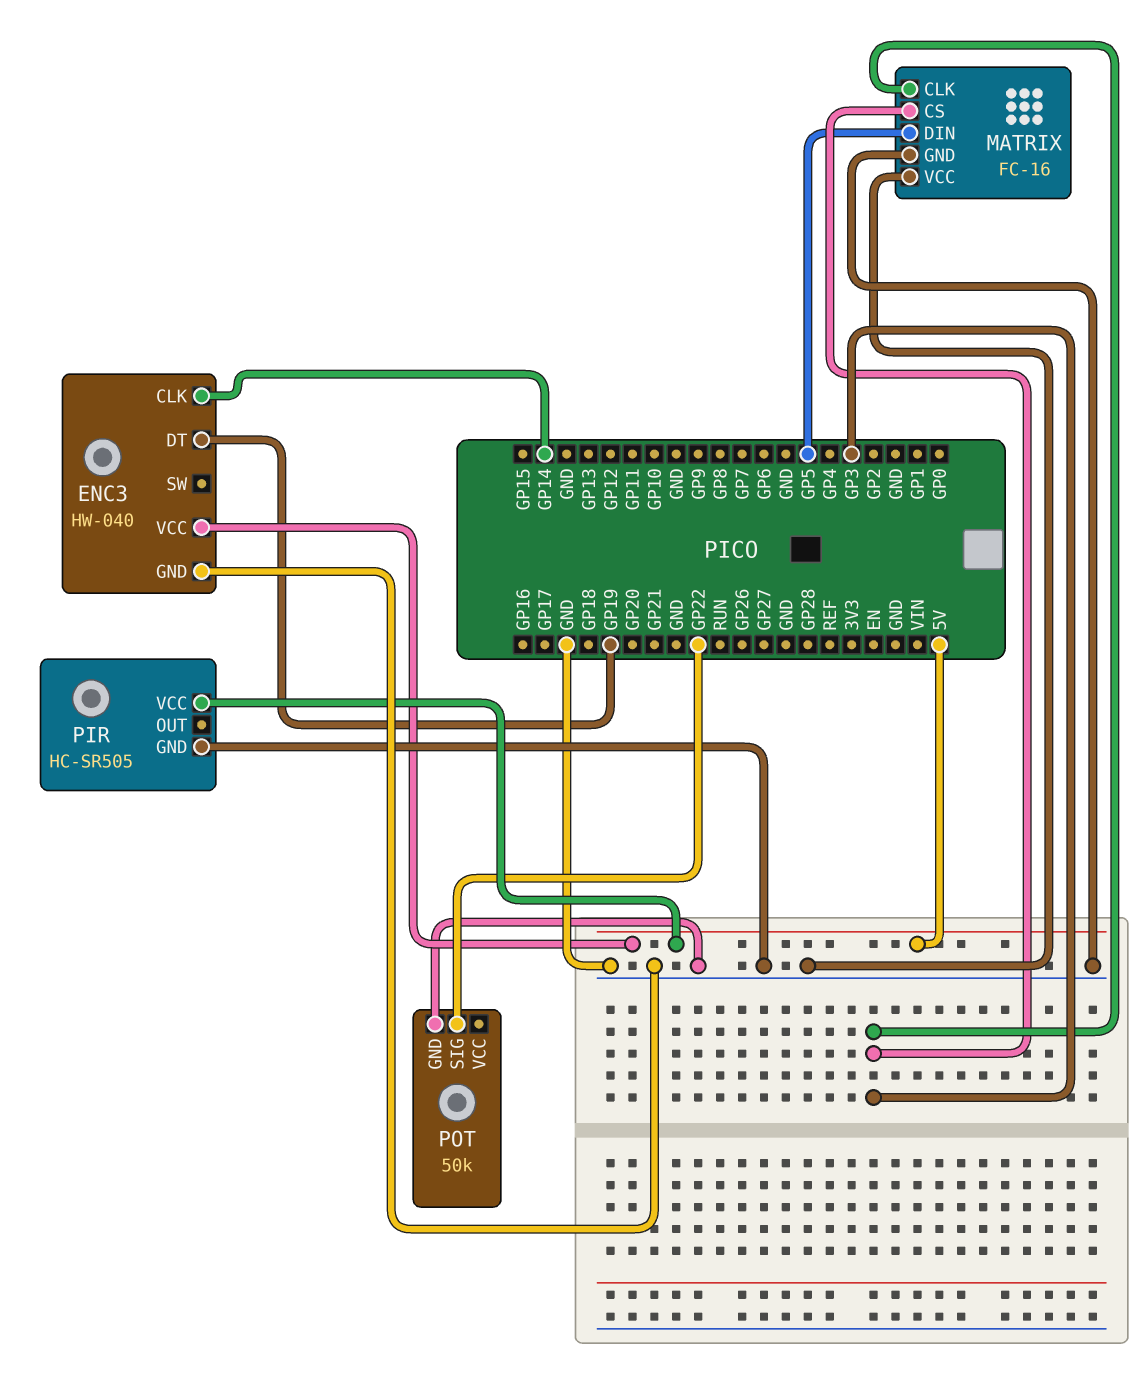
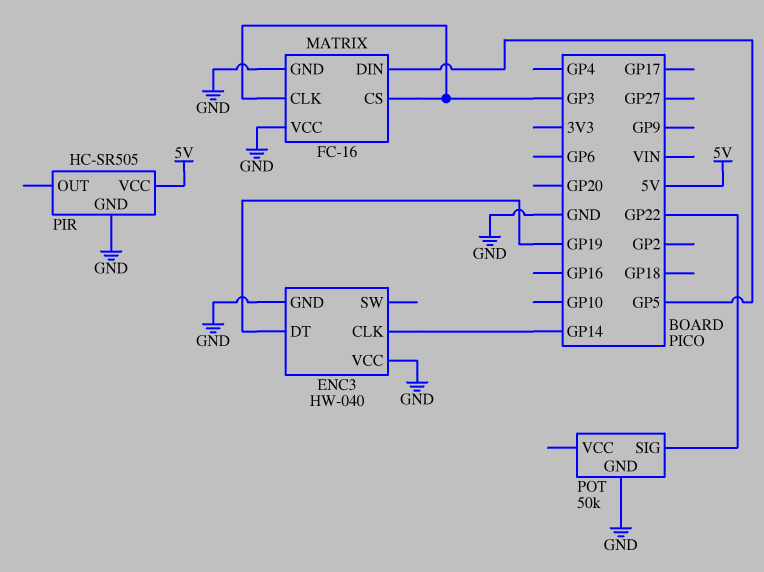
ENC3 pin VCC: 5V -> GND

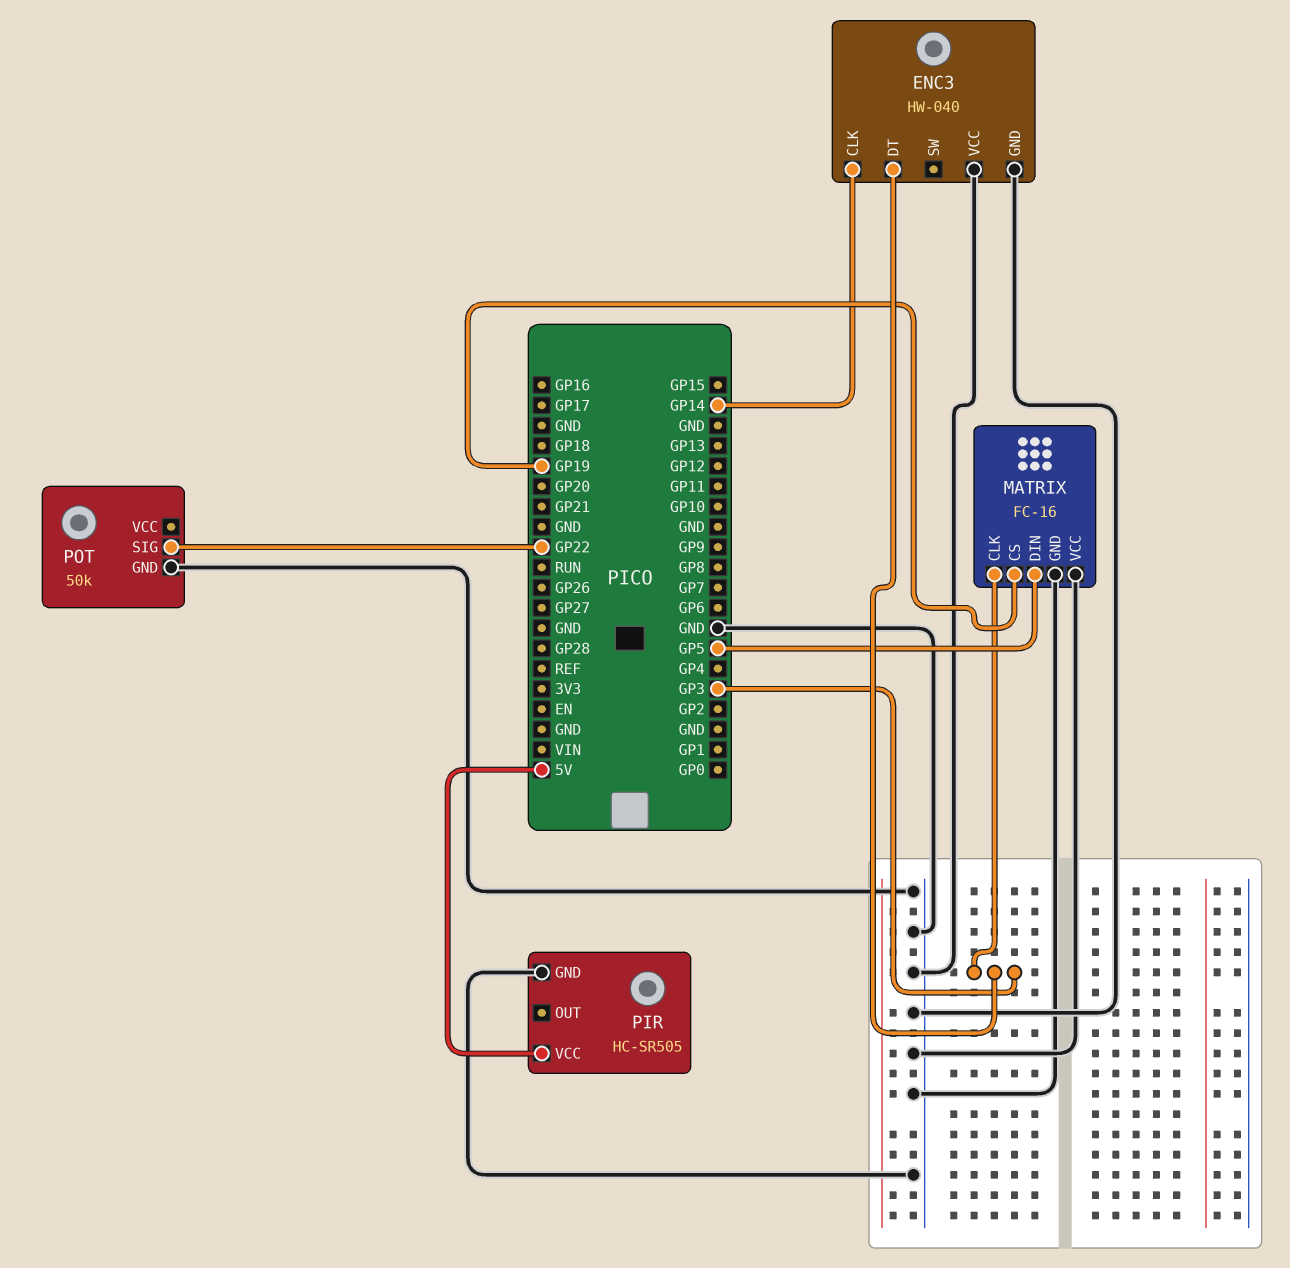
ENC3 pin DT: GP19 -> GP3
MATRIX pin CS: GP3 -> GP19

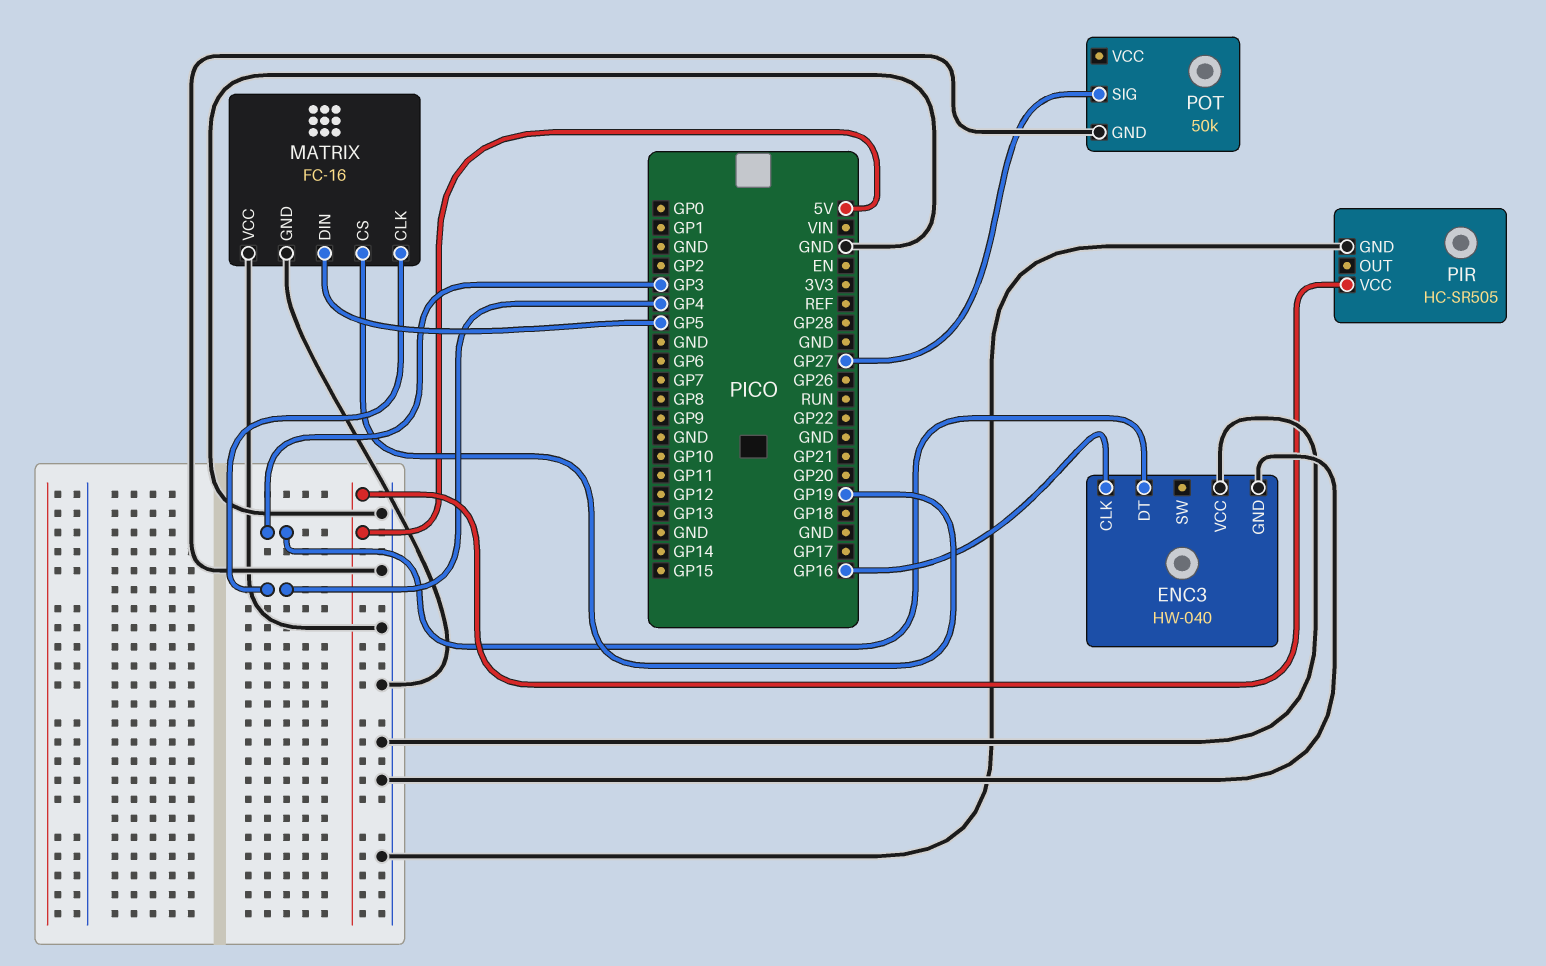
ENC3 pin CLK: GP14 -> GP16
MATRIX pin CLK: GP3 -> GP4
POT pin SIG: GP22 -> GP27

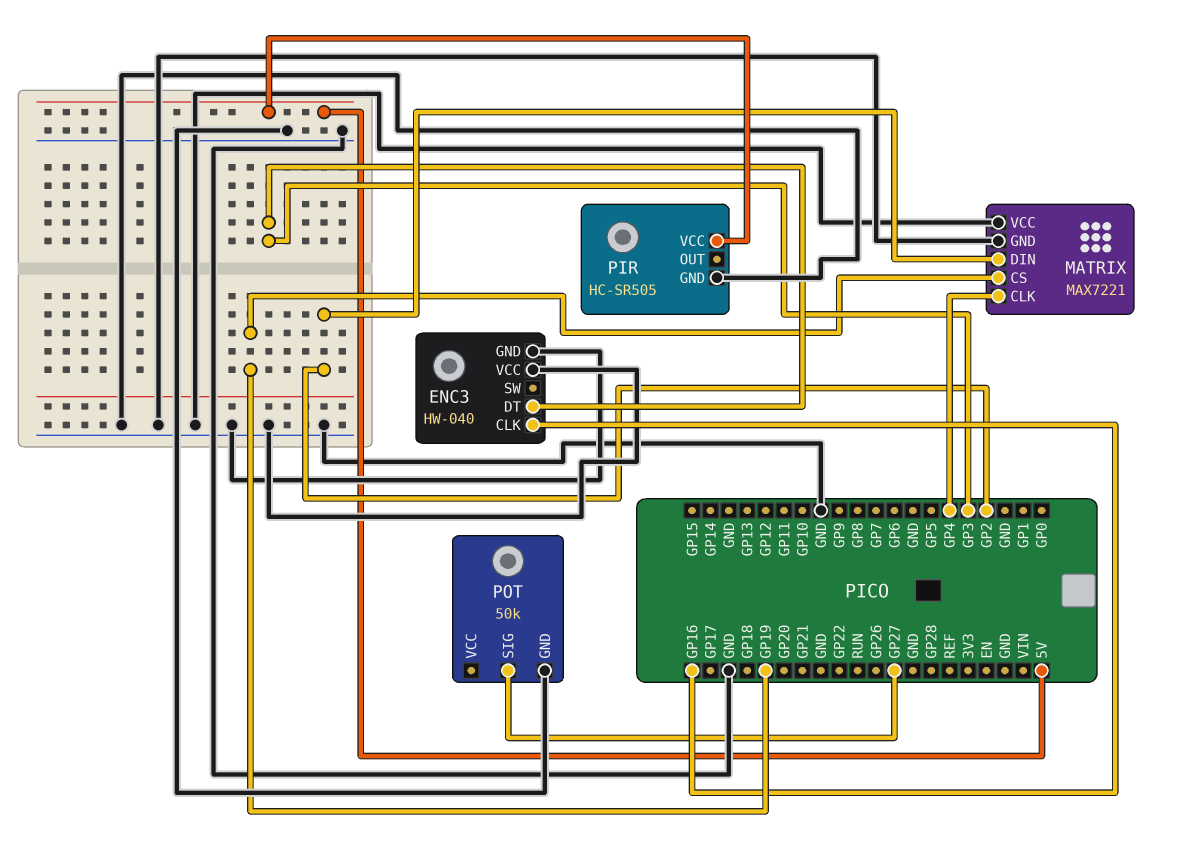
MATRIX: FC-16 -> MAX7221
MATRIX pin DIN: GP5 -> GP2

